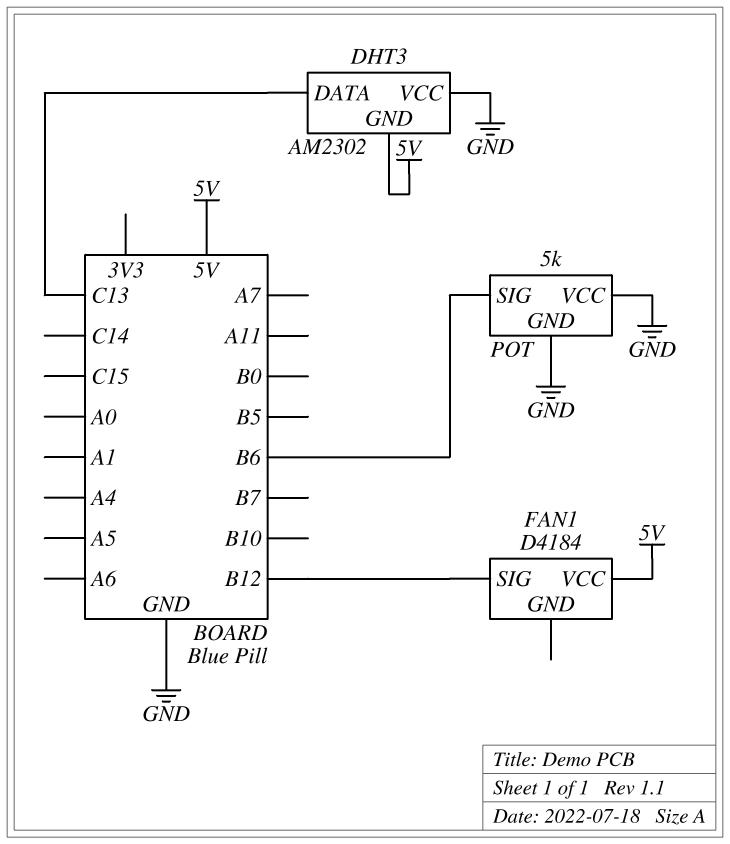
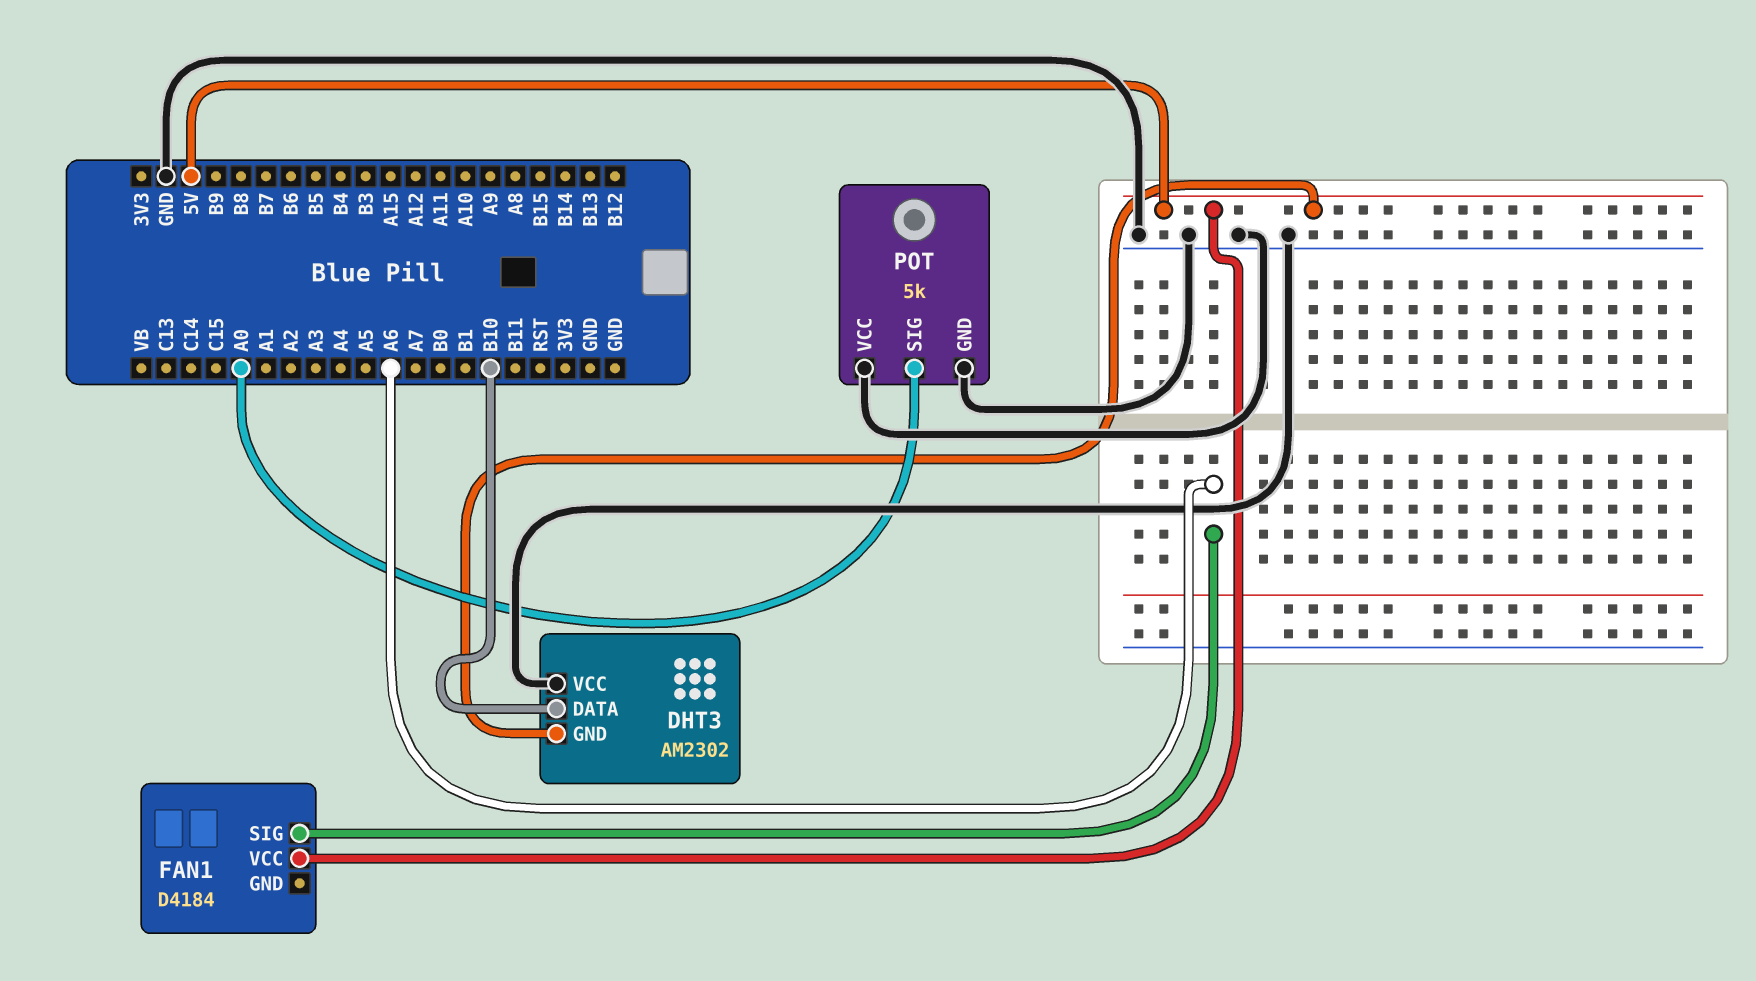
DHT3 pin DATA: C13 -> B10
FAN1 pin SIG: B12 -> A6
POT pin SIG: B6 -> A0

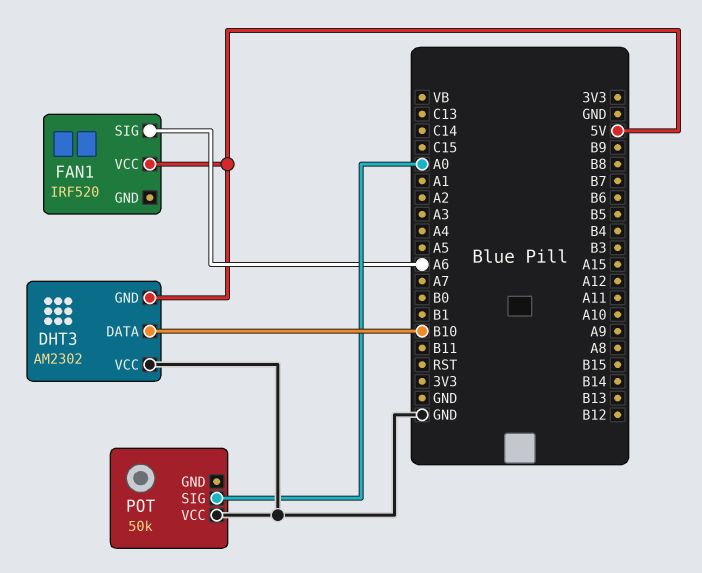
FAN1: D4184 -> IRF520
POT: 5k -> 50k
POT pin GND: GND -> none

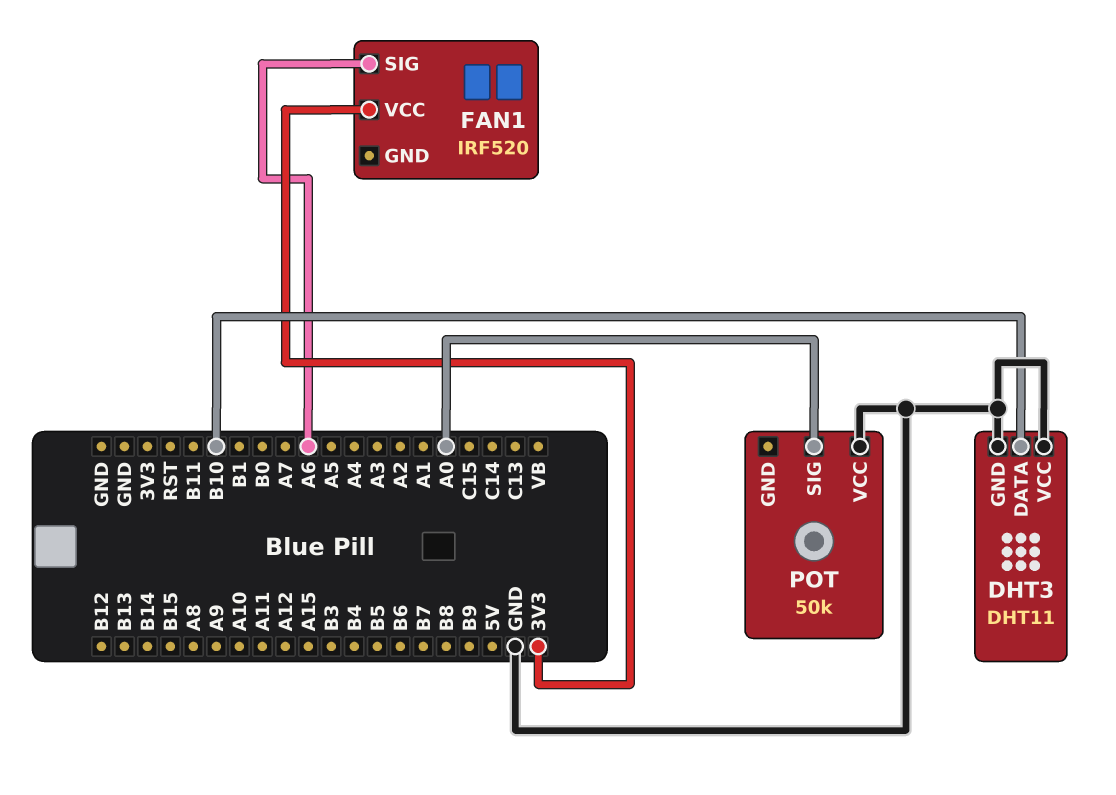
DHT3: AM2302 -> DHT11
DHT3 pin GND: 5V -> GND
FAN1 pin VCC: 5V -> 3V3

